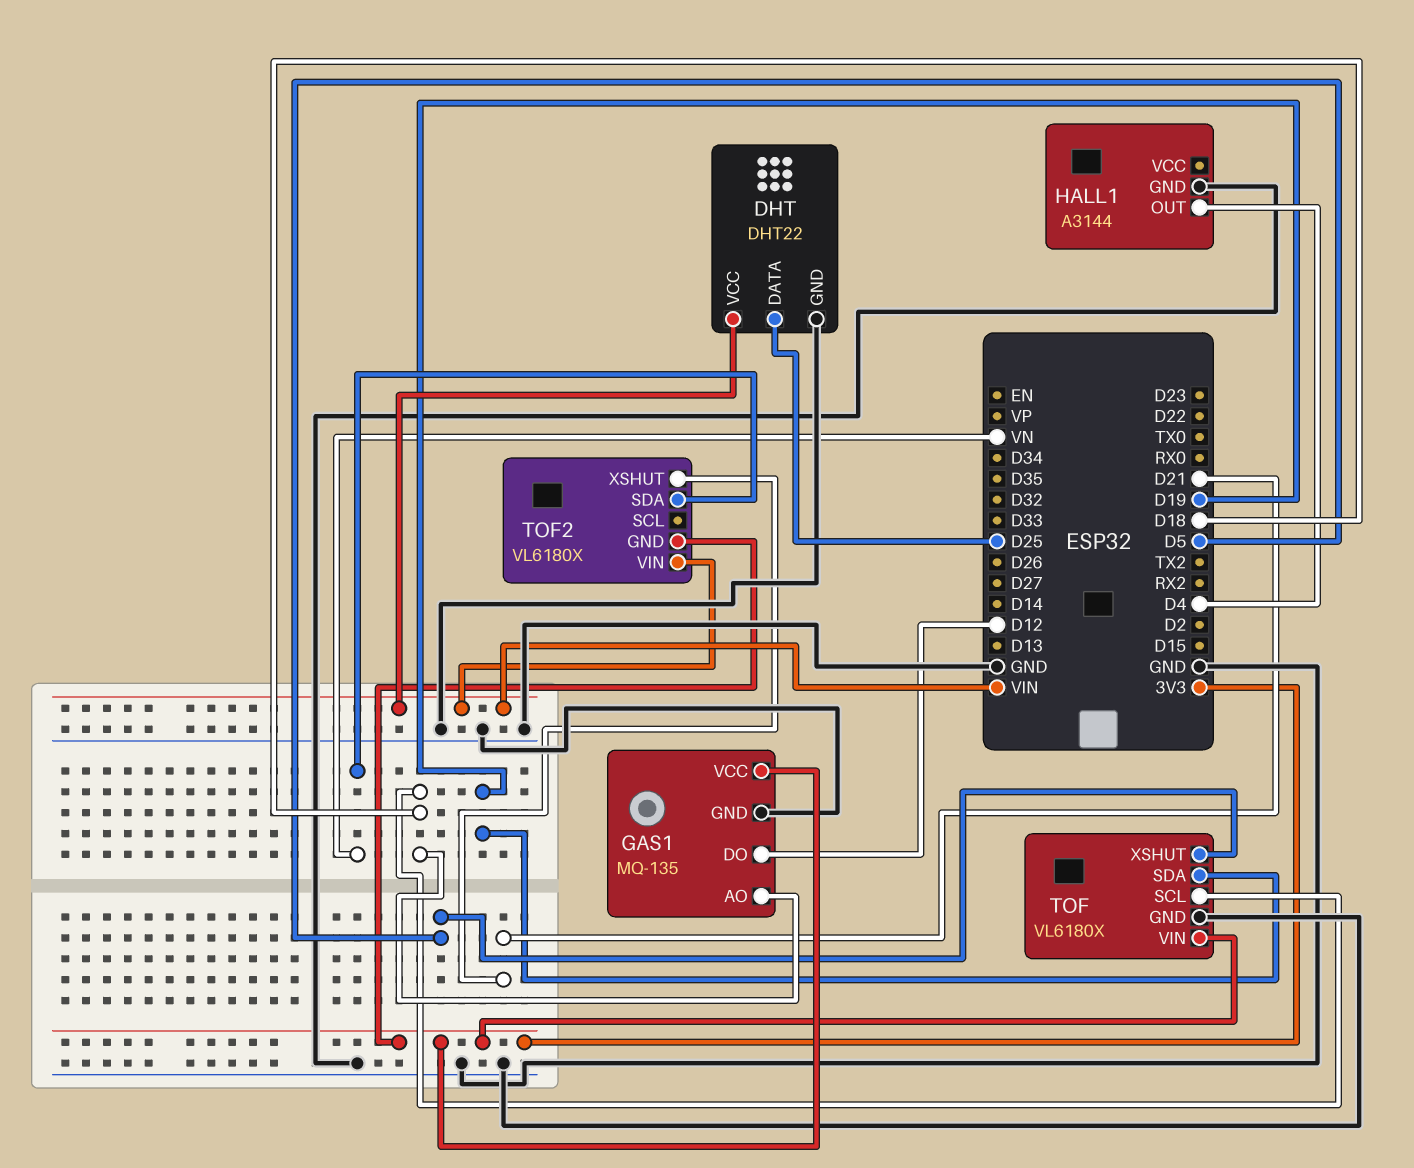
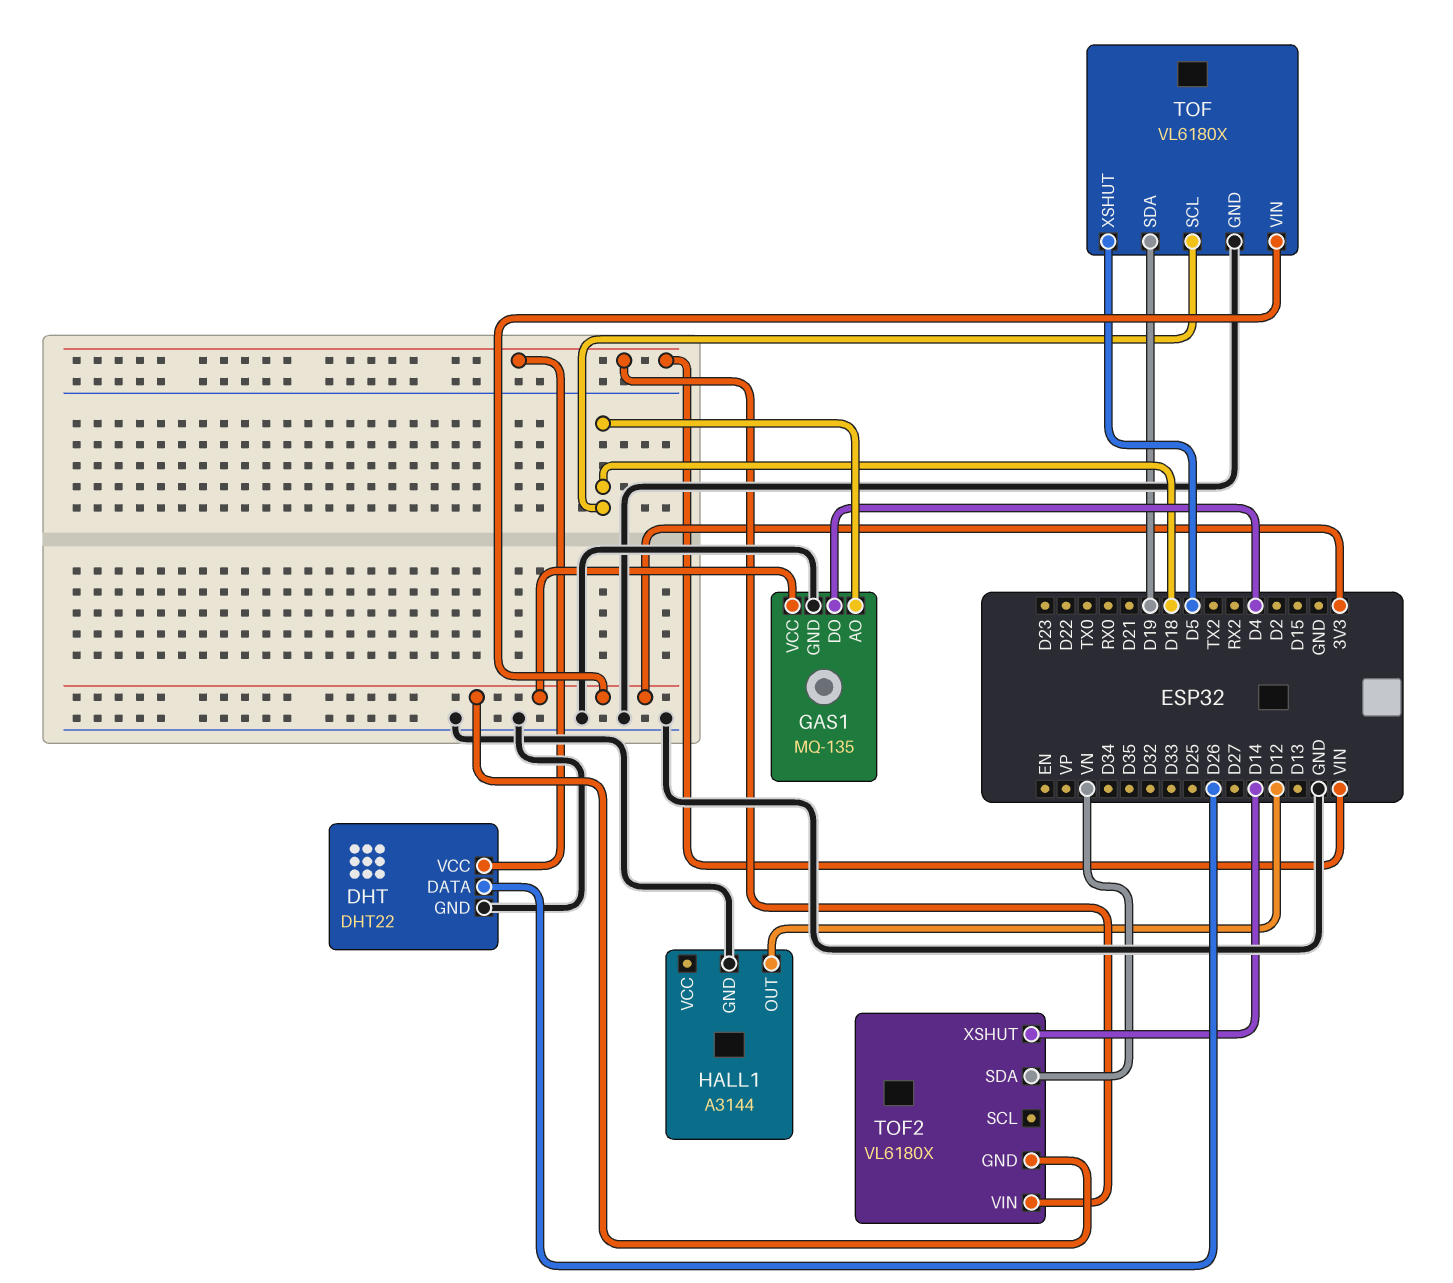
DHT pin DATA: D25 -> D26
GAS1 pin DO: D12 -> D4
HALL1 pin OUT: D4 -> D12
TOF2 pin XSHUT: D21 -> D14

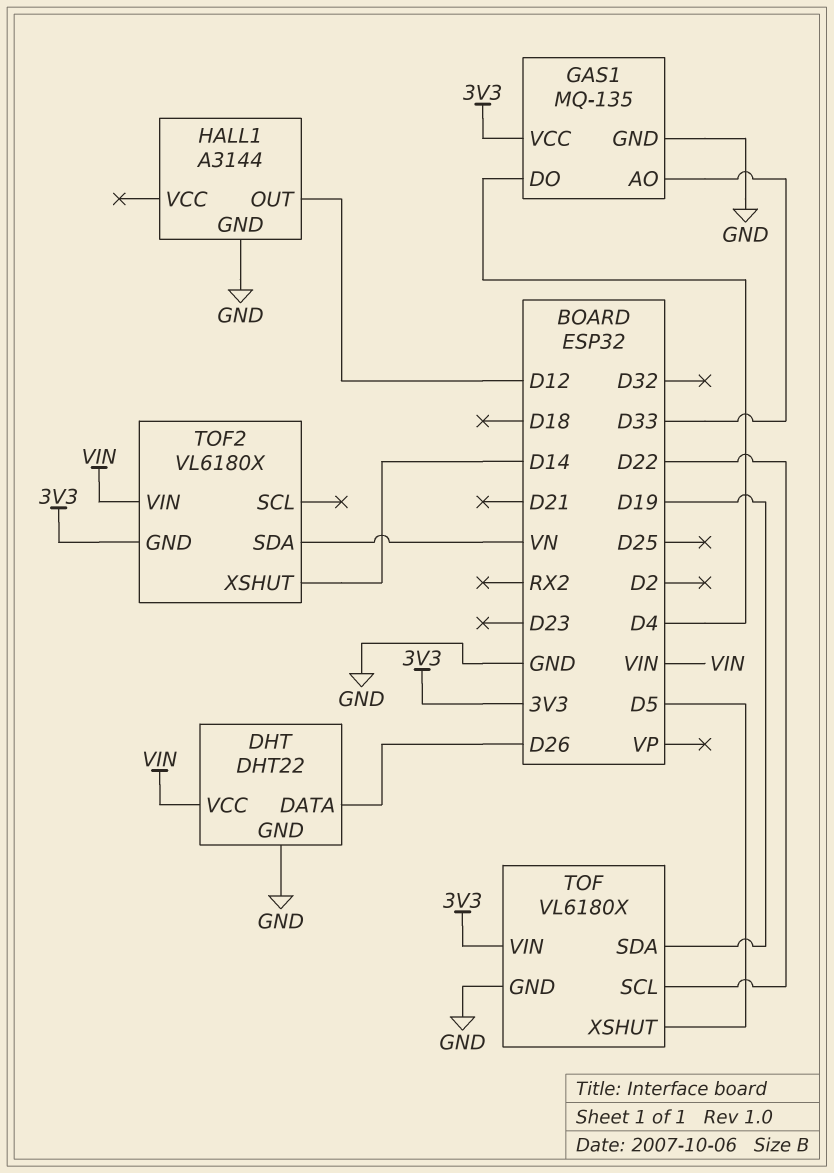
GAS1 pin AO: D18 -> D33
TOF pin SCL: D18 -> D22

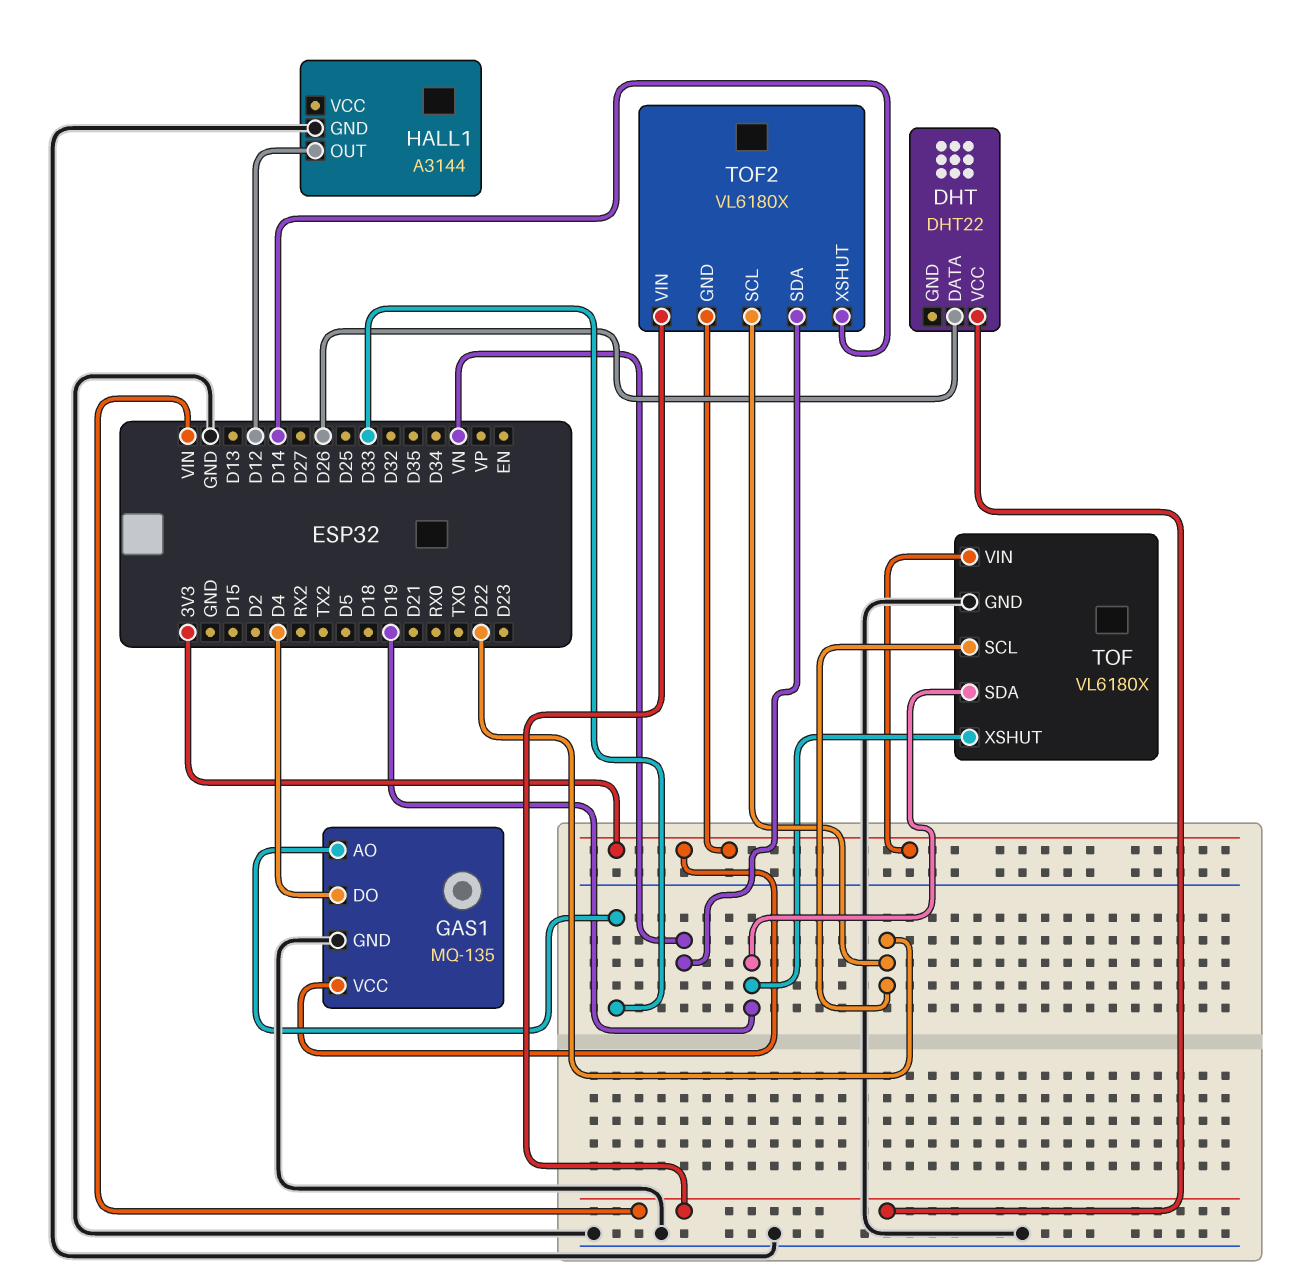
DHT pin GND: GND -> none
TOF pin XSHUT: D5 -> D19
TOF2 pin SCL: none -> D22

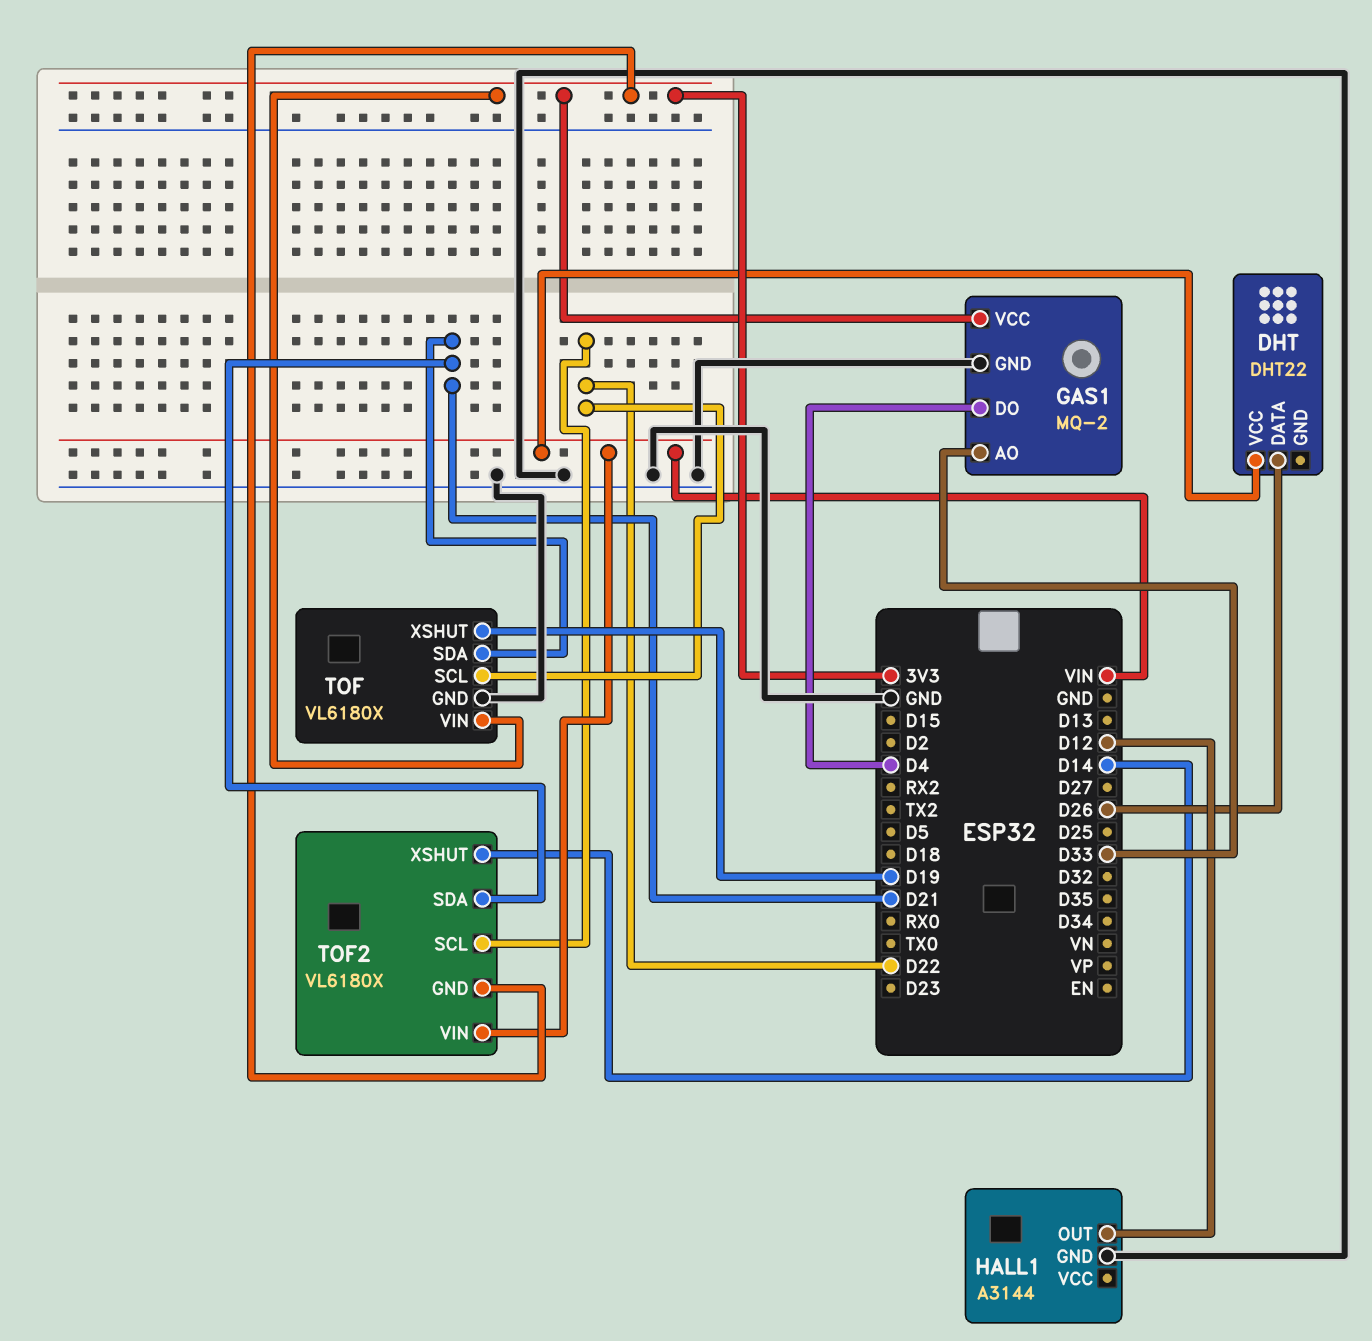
GAS1: MQ-135 -> MQ-2
TOF pin SDA: D19 -> D21
TOF2 pin SDA: VN -> D21

